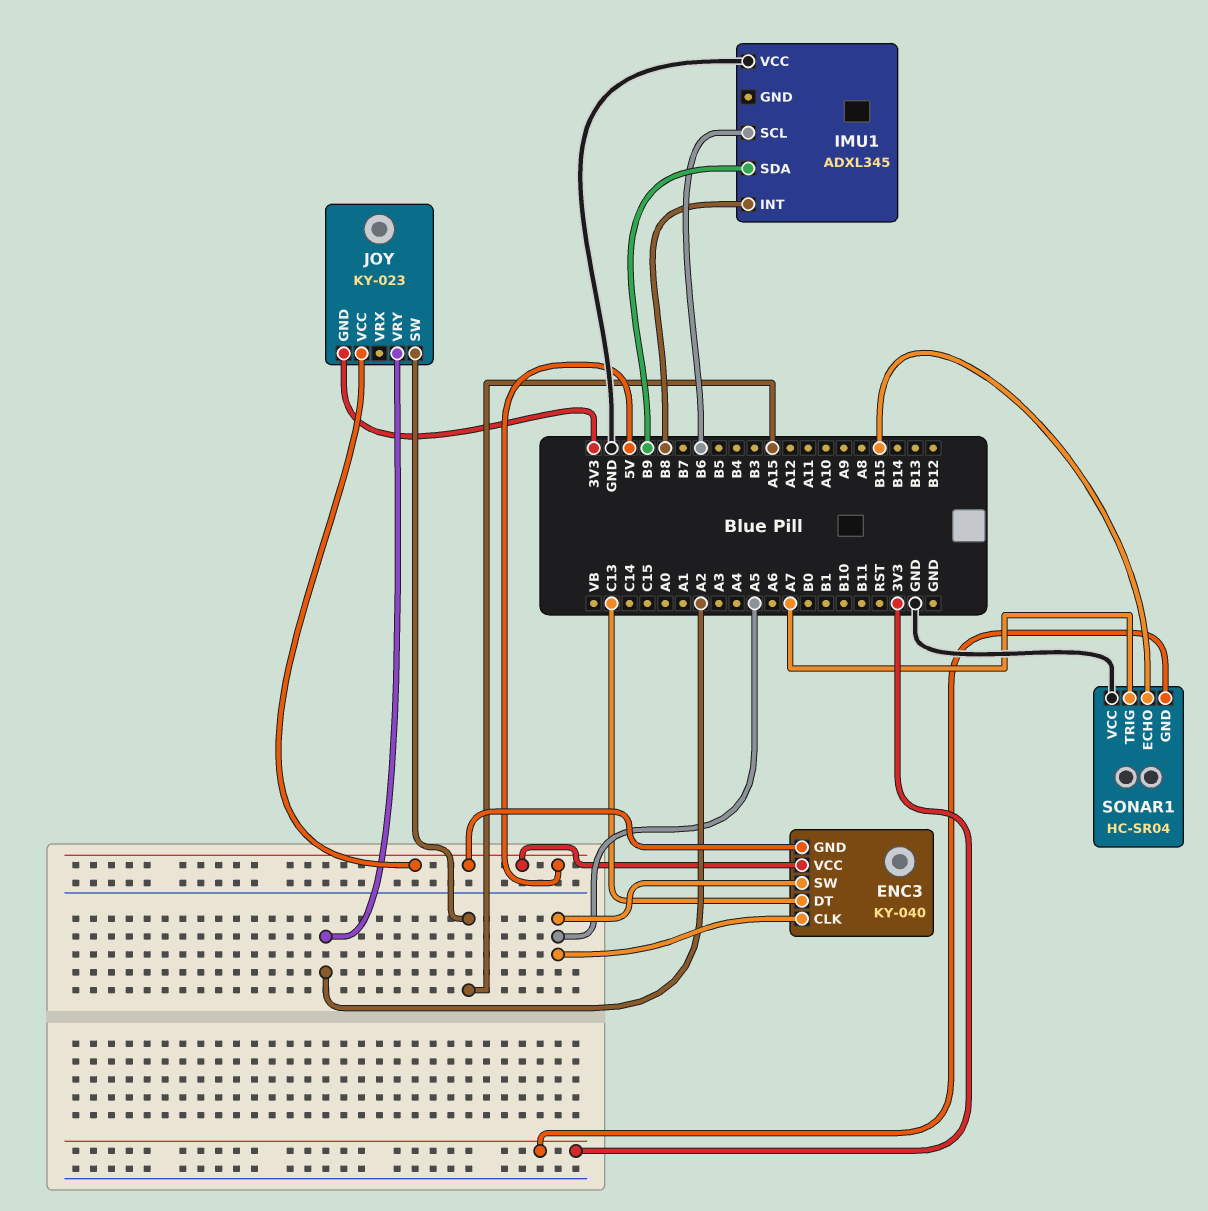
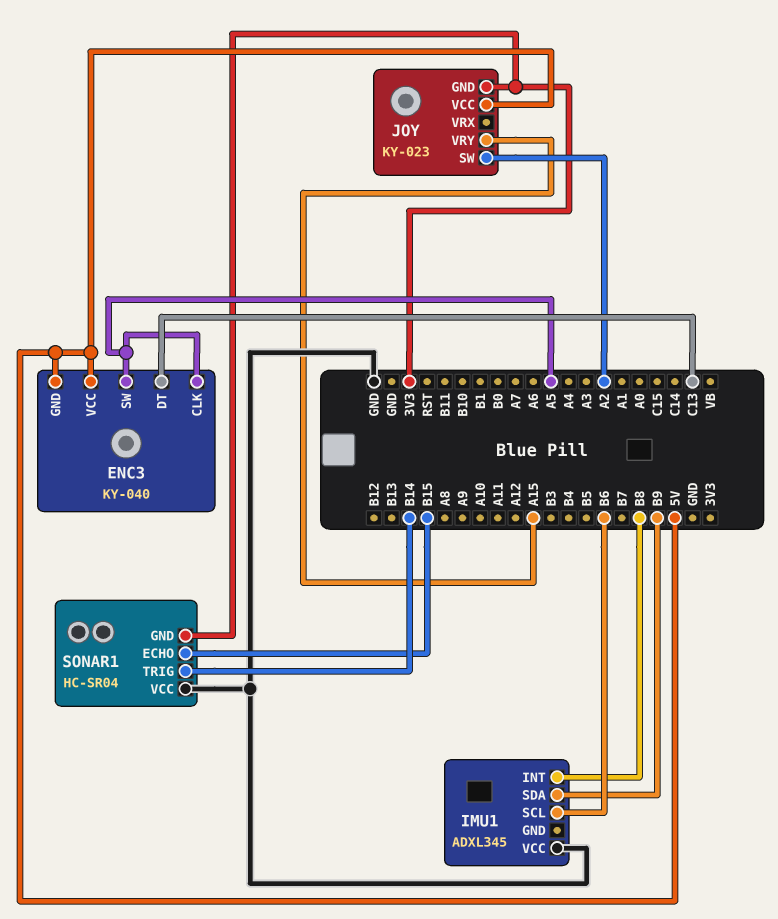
JOY pin SW: A15 -> A2
JOY pin VRY: A2 -> A15
SONAR1 pin TRIG: A7 -> B14

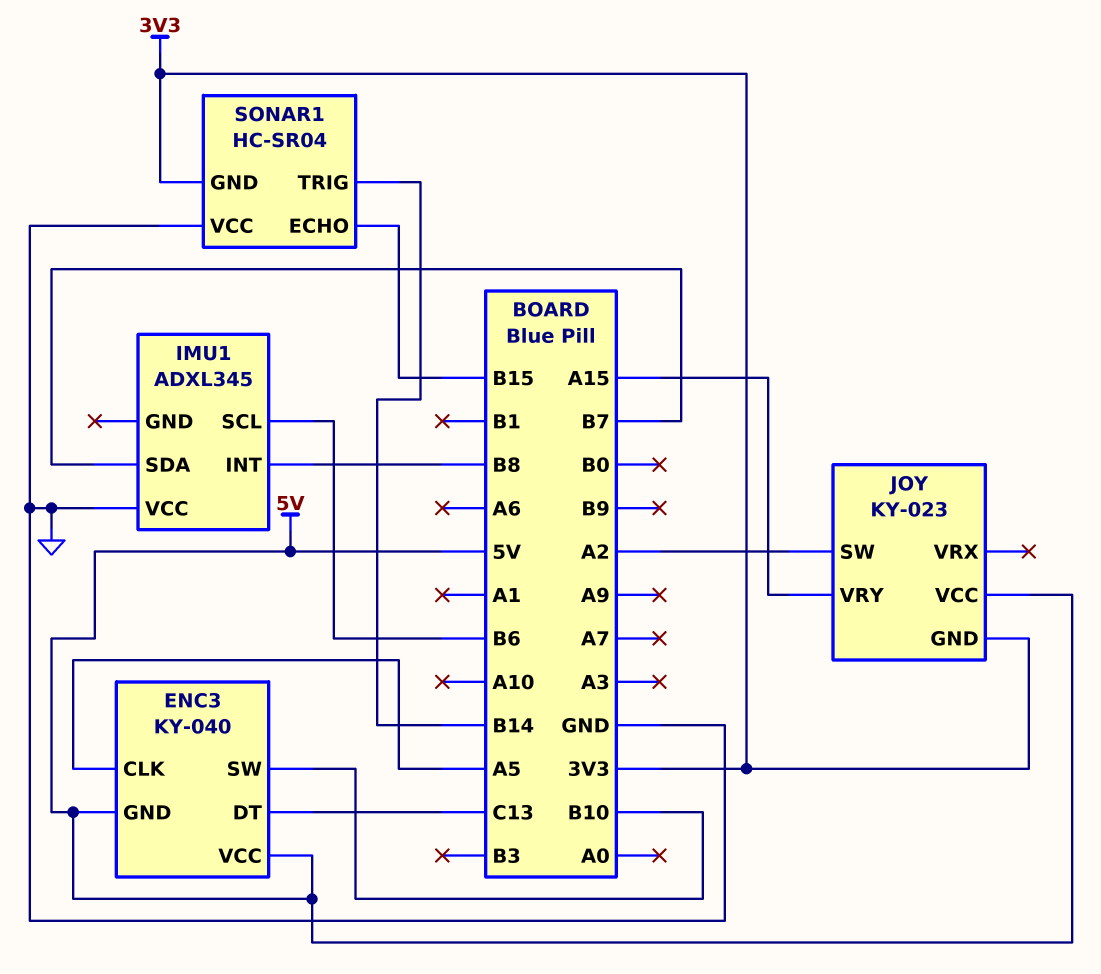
ENC3 pin SW: A5 -> B10
IMU1 pin SDA: B9 -> B7

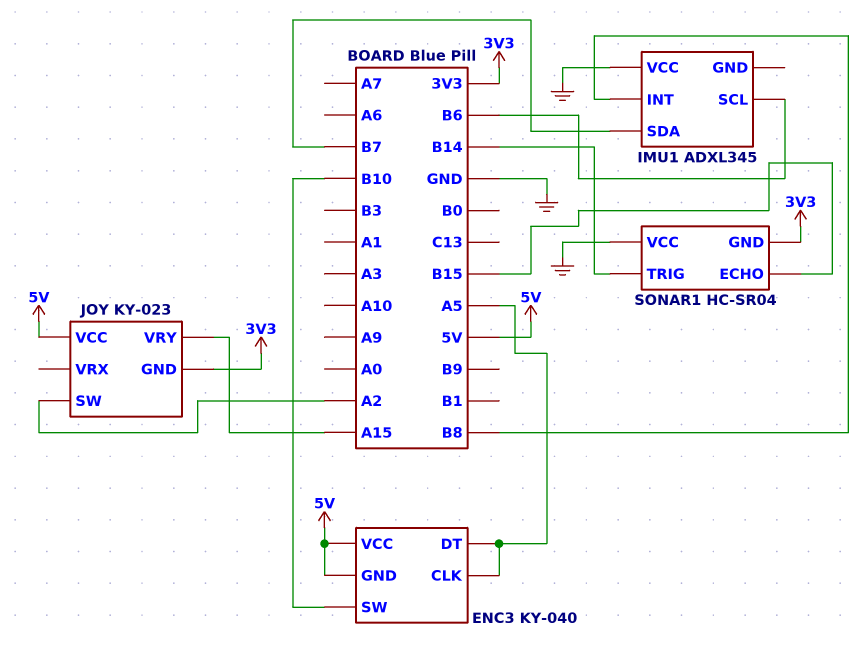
ENC3 pin DT: C13 -> A5

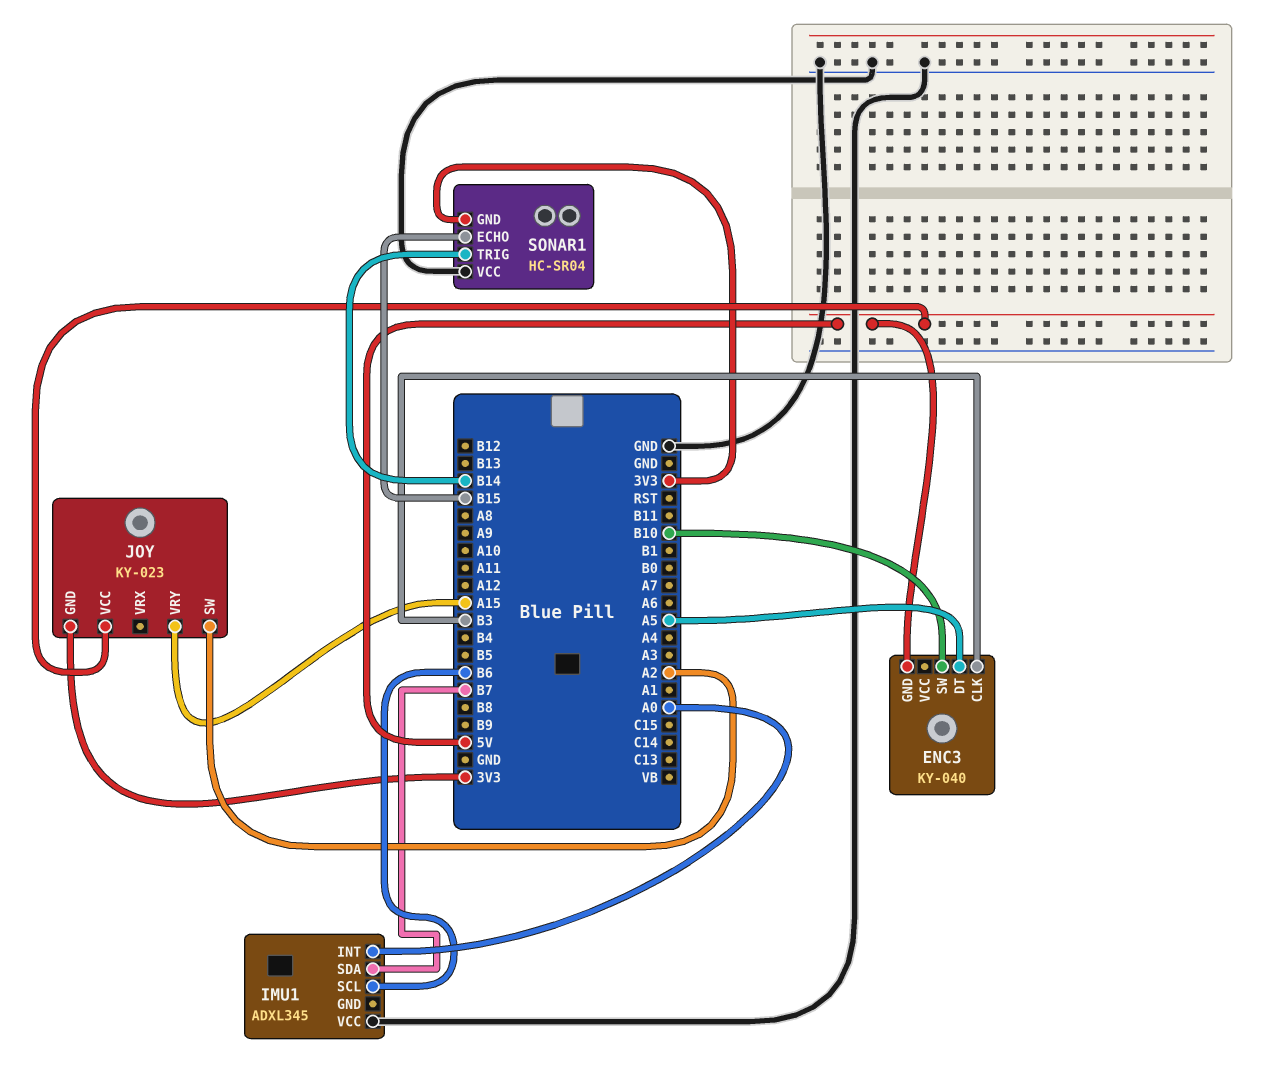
ENC3 pin CLK: A5 -> B3
ENC3 pin VCC: 5V -> none
IMU1 pin INT: B8 -> A0

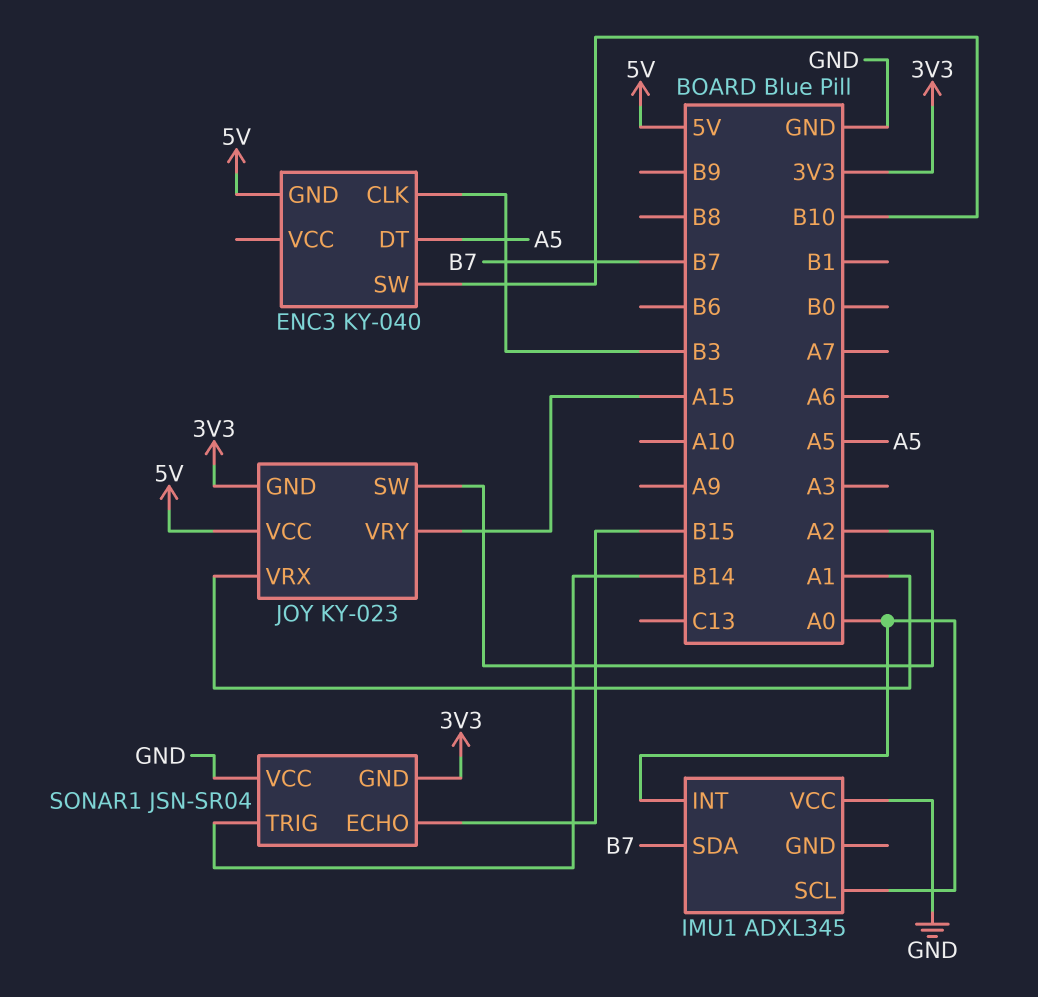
IMU1 pin SCL: B6 -> A0
JOY pin VRX: none -> A1
SONAR1: HC-SR04 -> JSN-SR04

